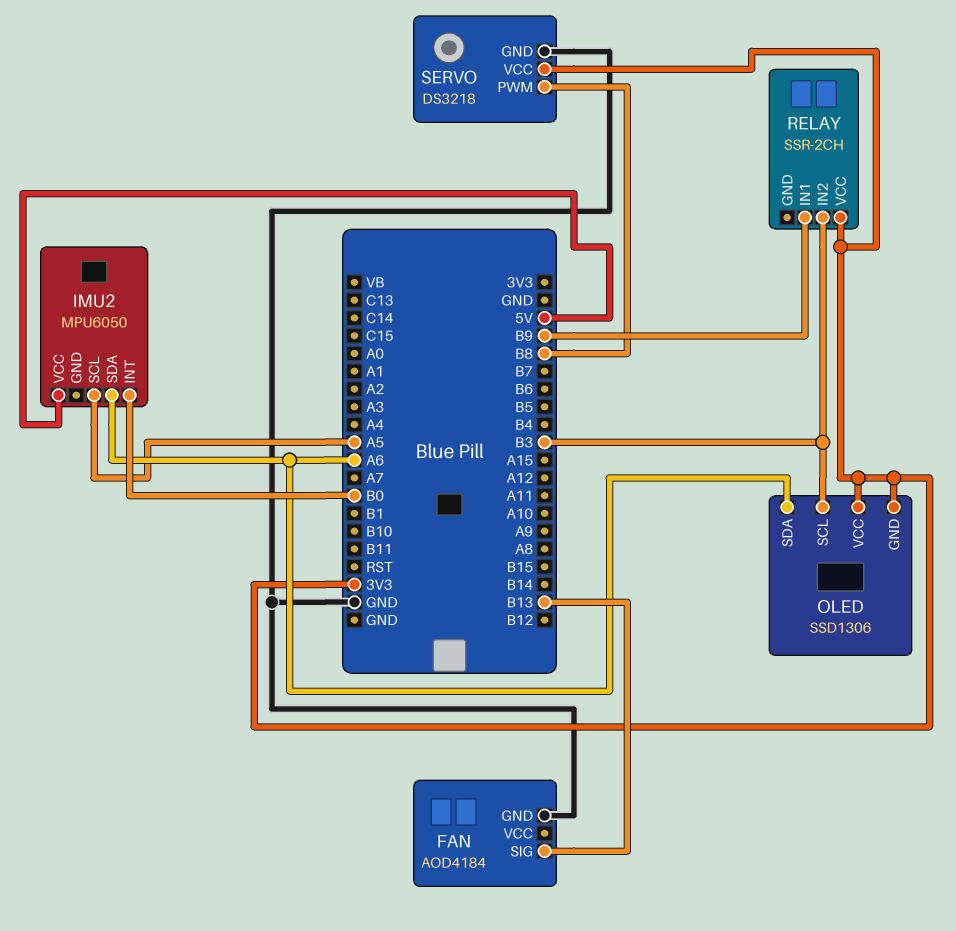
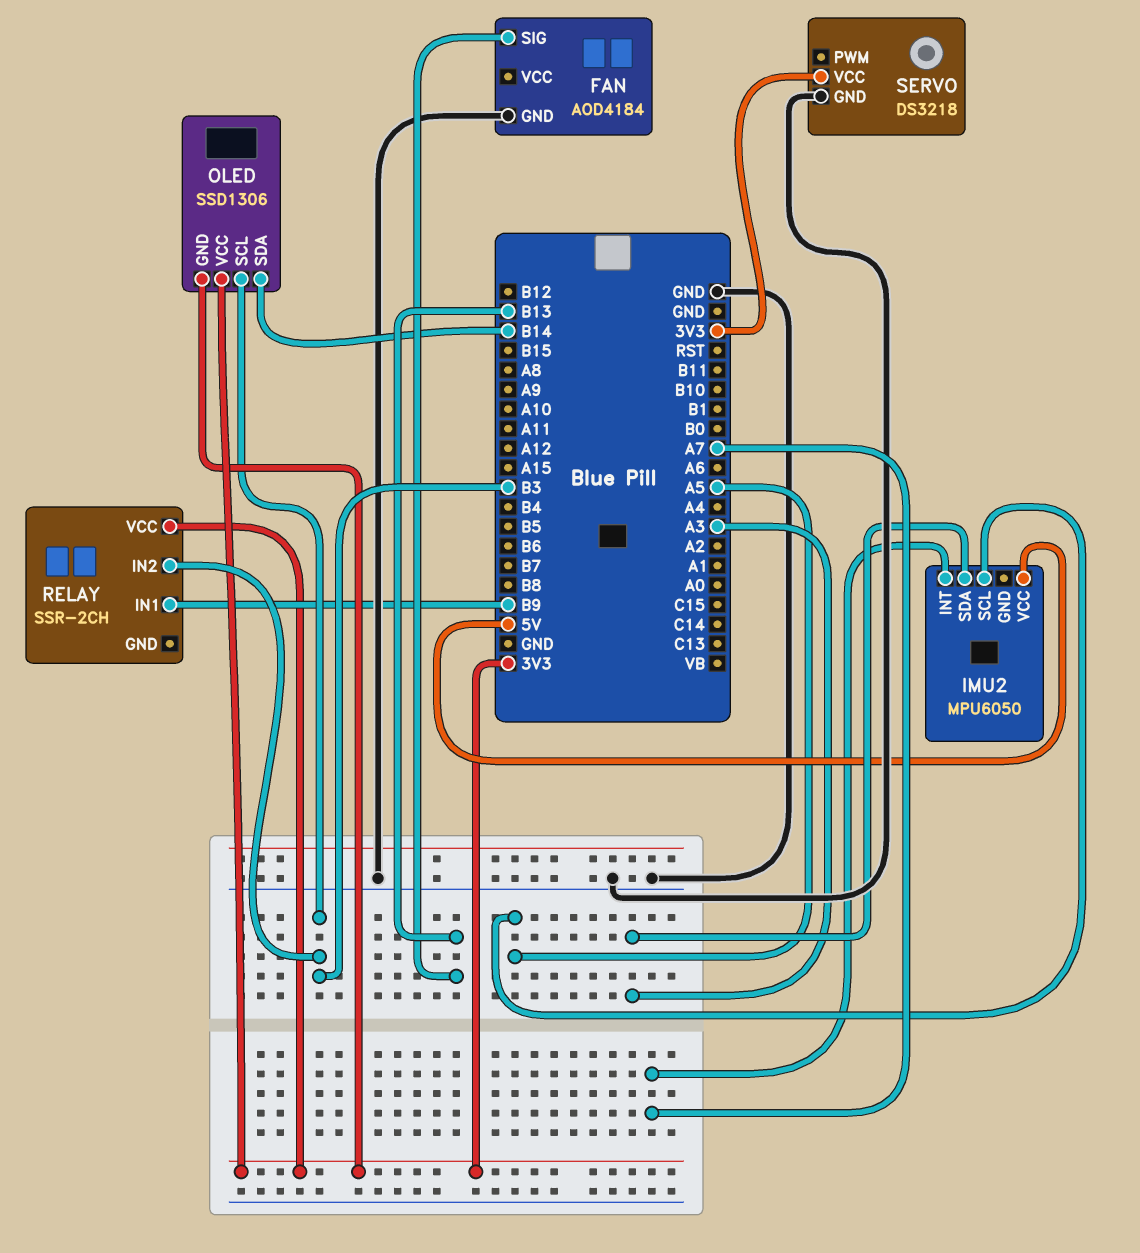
IMU2 pin INT: B0 -> A7
IMU2 pin SDA: A6 -> A3
OLED pin SDA: A6 -> B14
SERVO pin PWM: B8 -> none

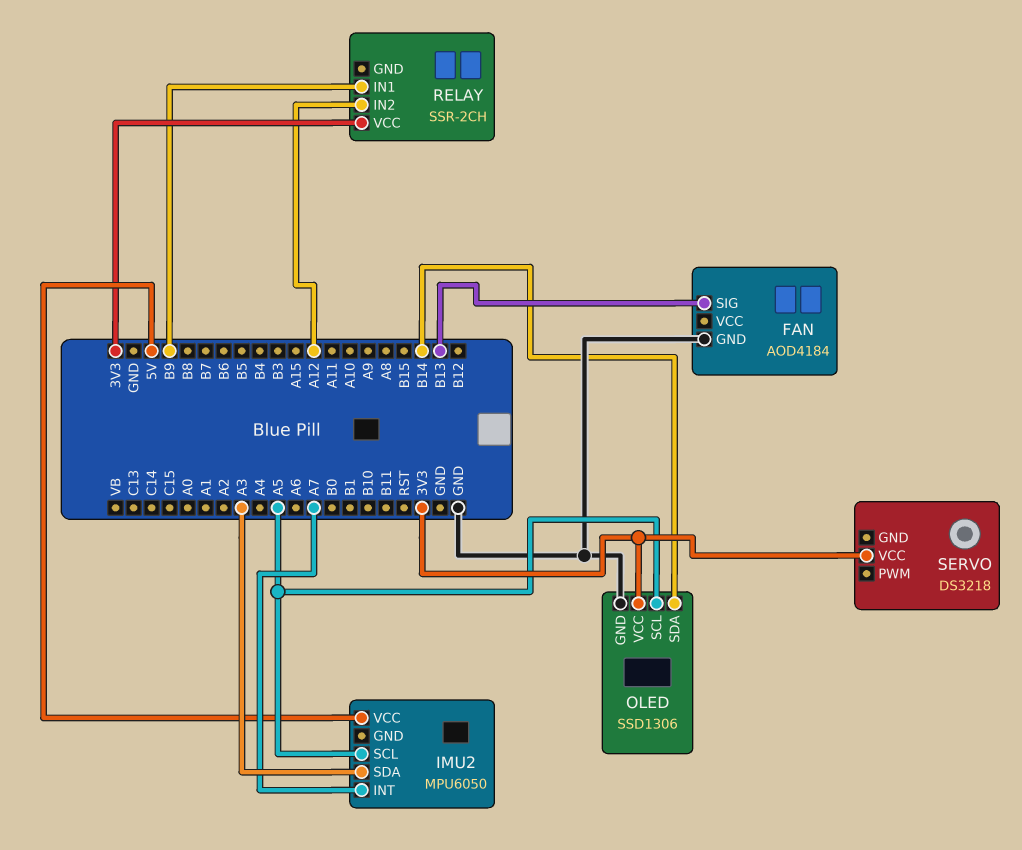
OLED pin GND: 3V3 -> GND
OLED pin SCL: B3 -> A5
RELAY pin IN2: B3 -> A12
SERVO pin GND: GND -> none

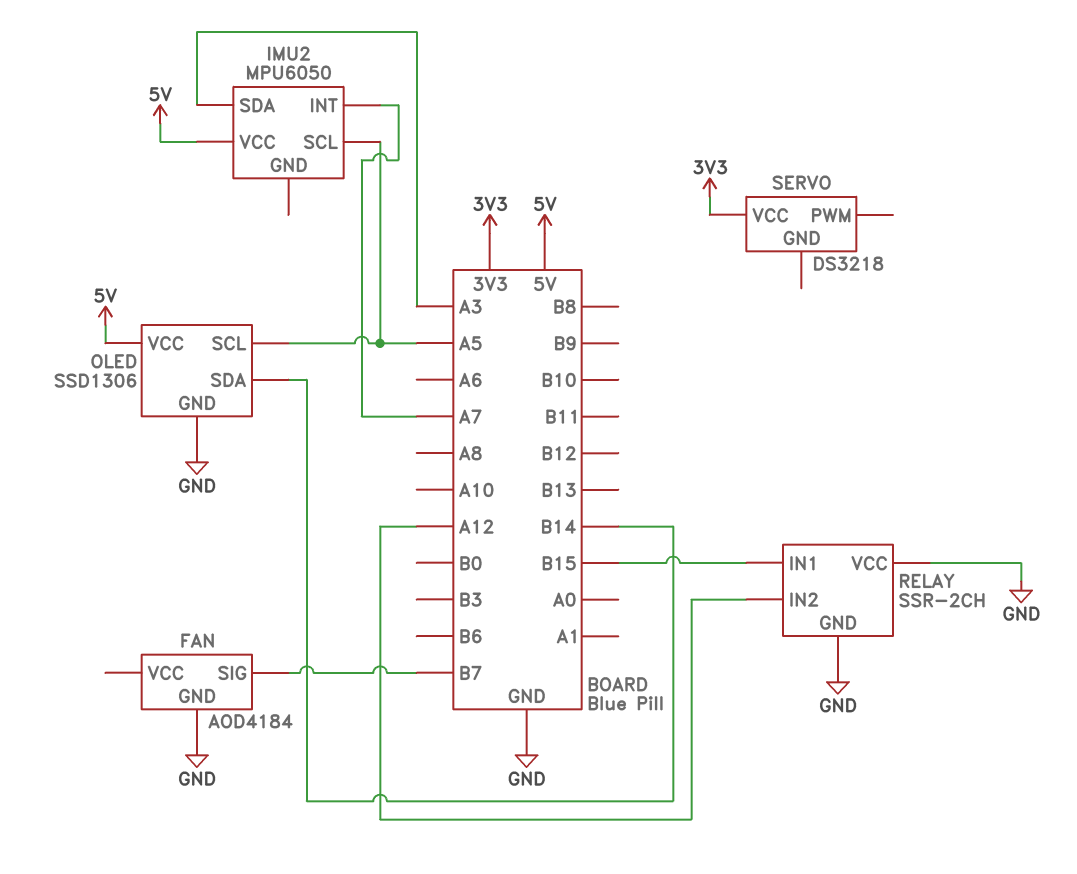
FAN pin SIG: B13 -> B7
OLED pin VCC: 3V3 -> 5V
RELAY pin GND: none -> GND
RELAY pin IN1: B9 -> B15
RELAY pin VCC: 3V3 -> GND

